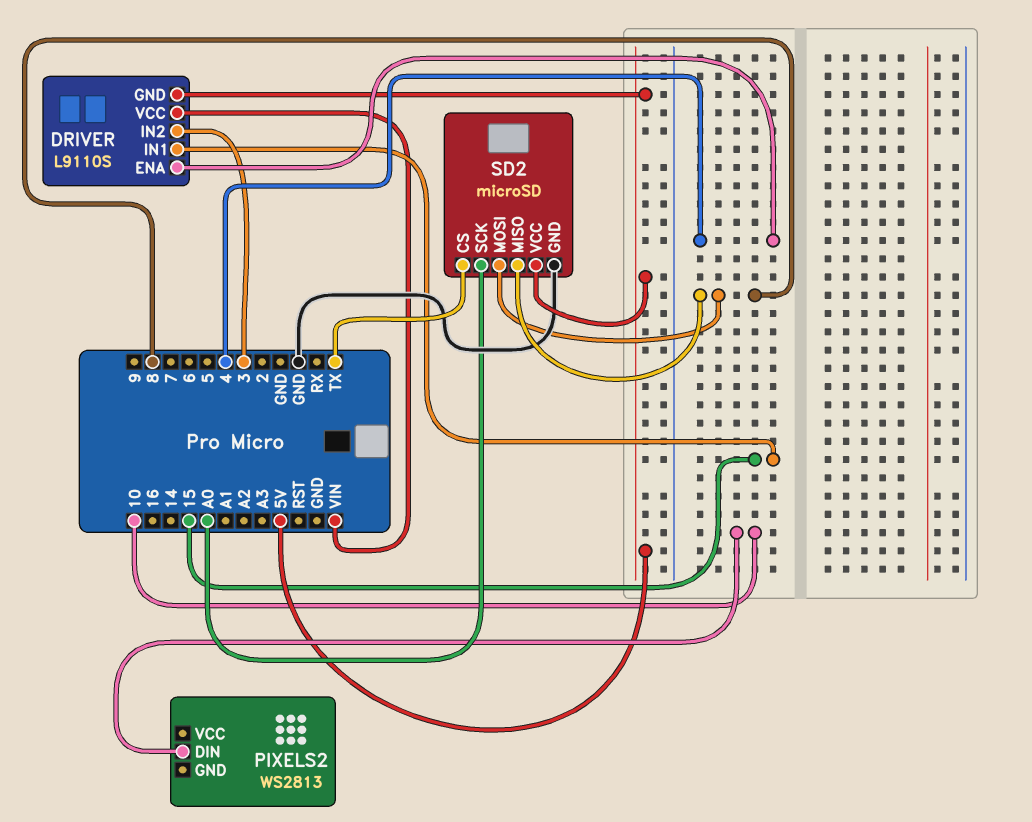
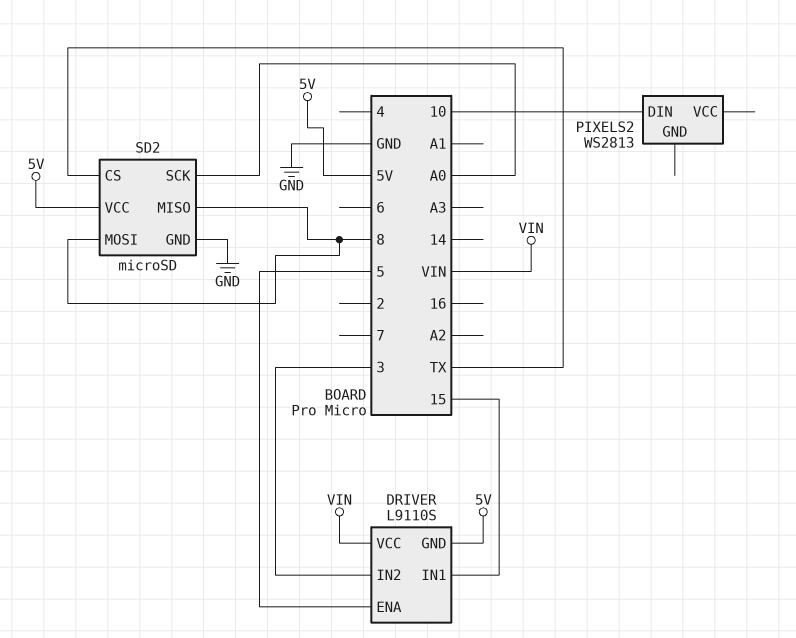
DRIVER pin ENA: 4 -> 5

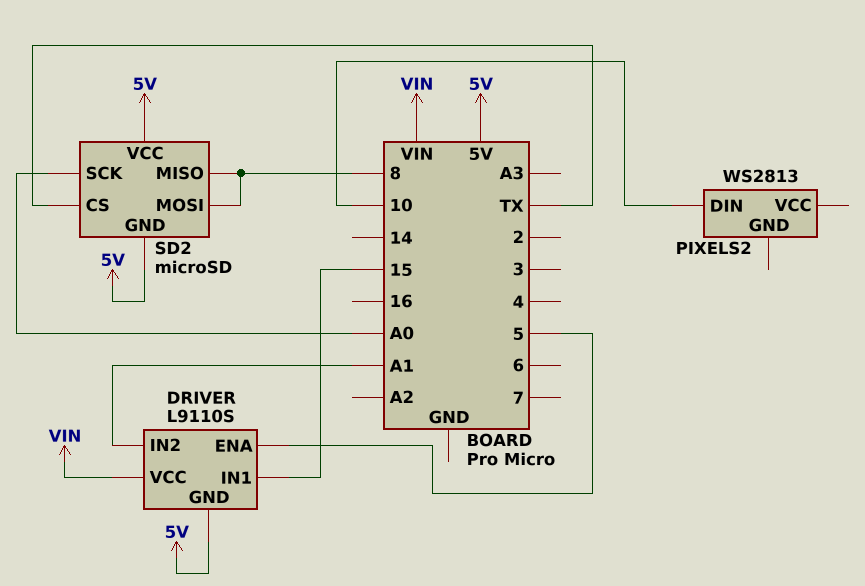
DRIVER pin IN2: 3 -> A1
SD2 pin GND: GND -> 5V

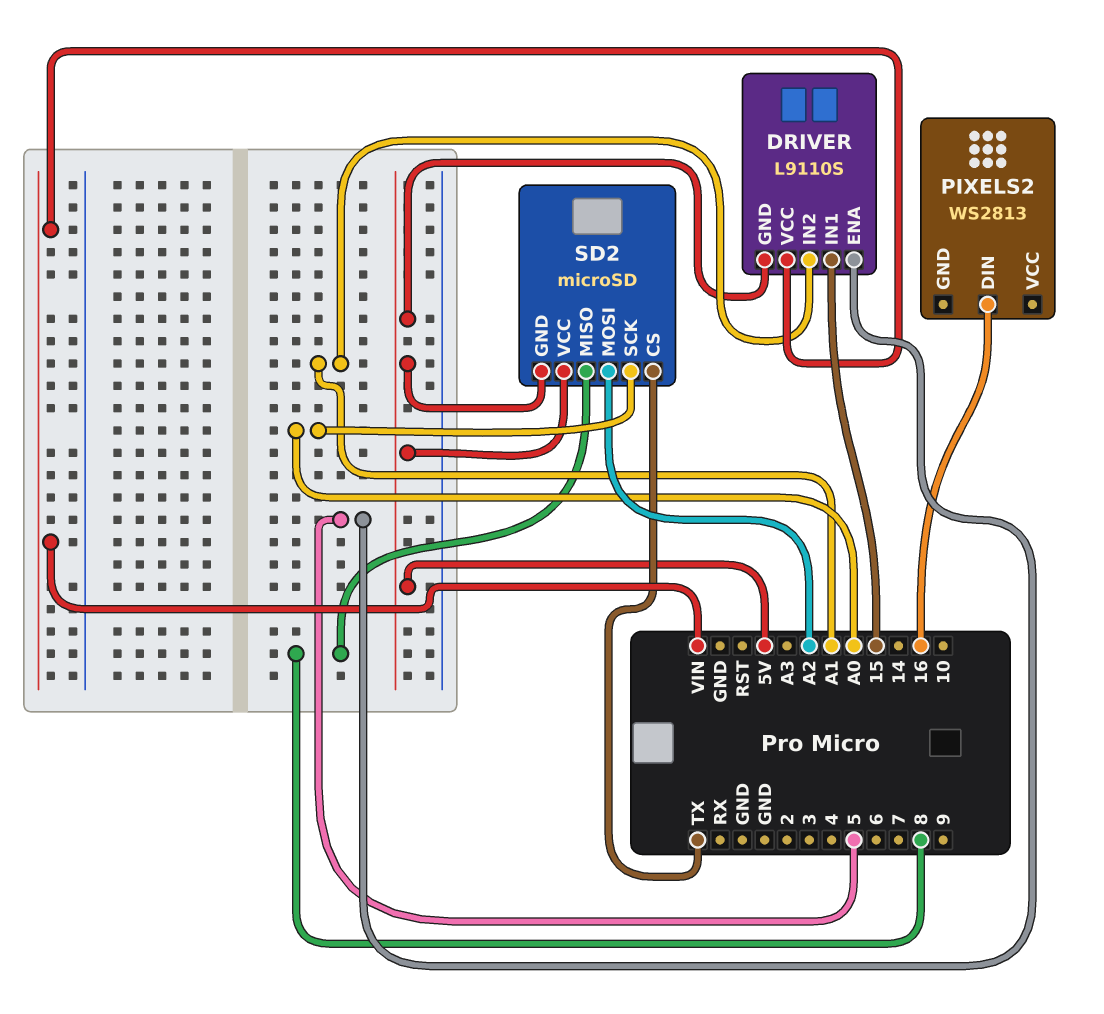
PIXELS2 pin DIN: 10 -> 16
SD2 pin MOSI: 8 -> A2

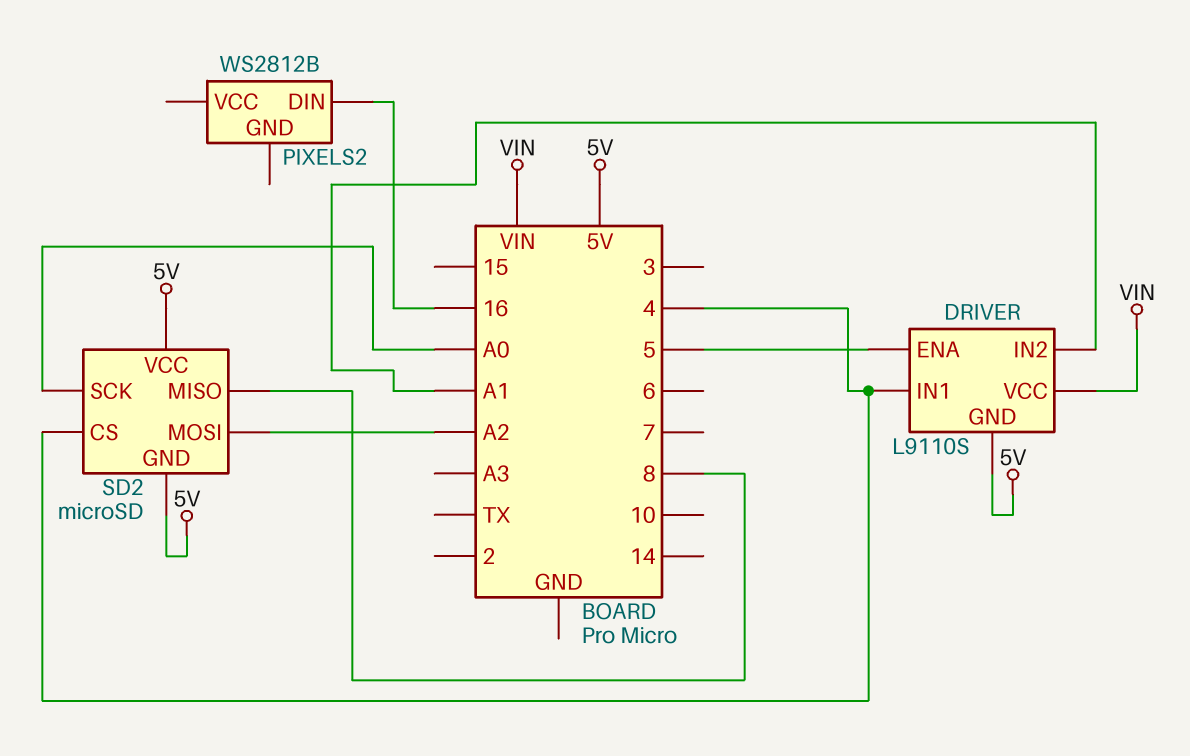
DRIVER pin IN1: 15 -> 4
PIXELS2: WS2813 -> WS2812B
SD2 pin CS: TX -> 4

